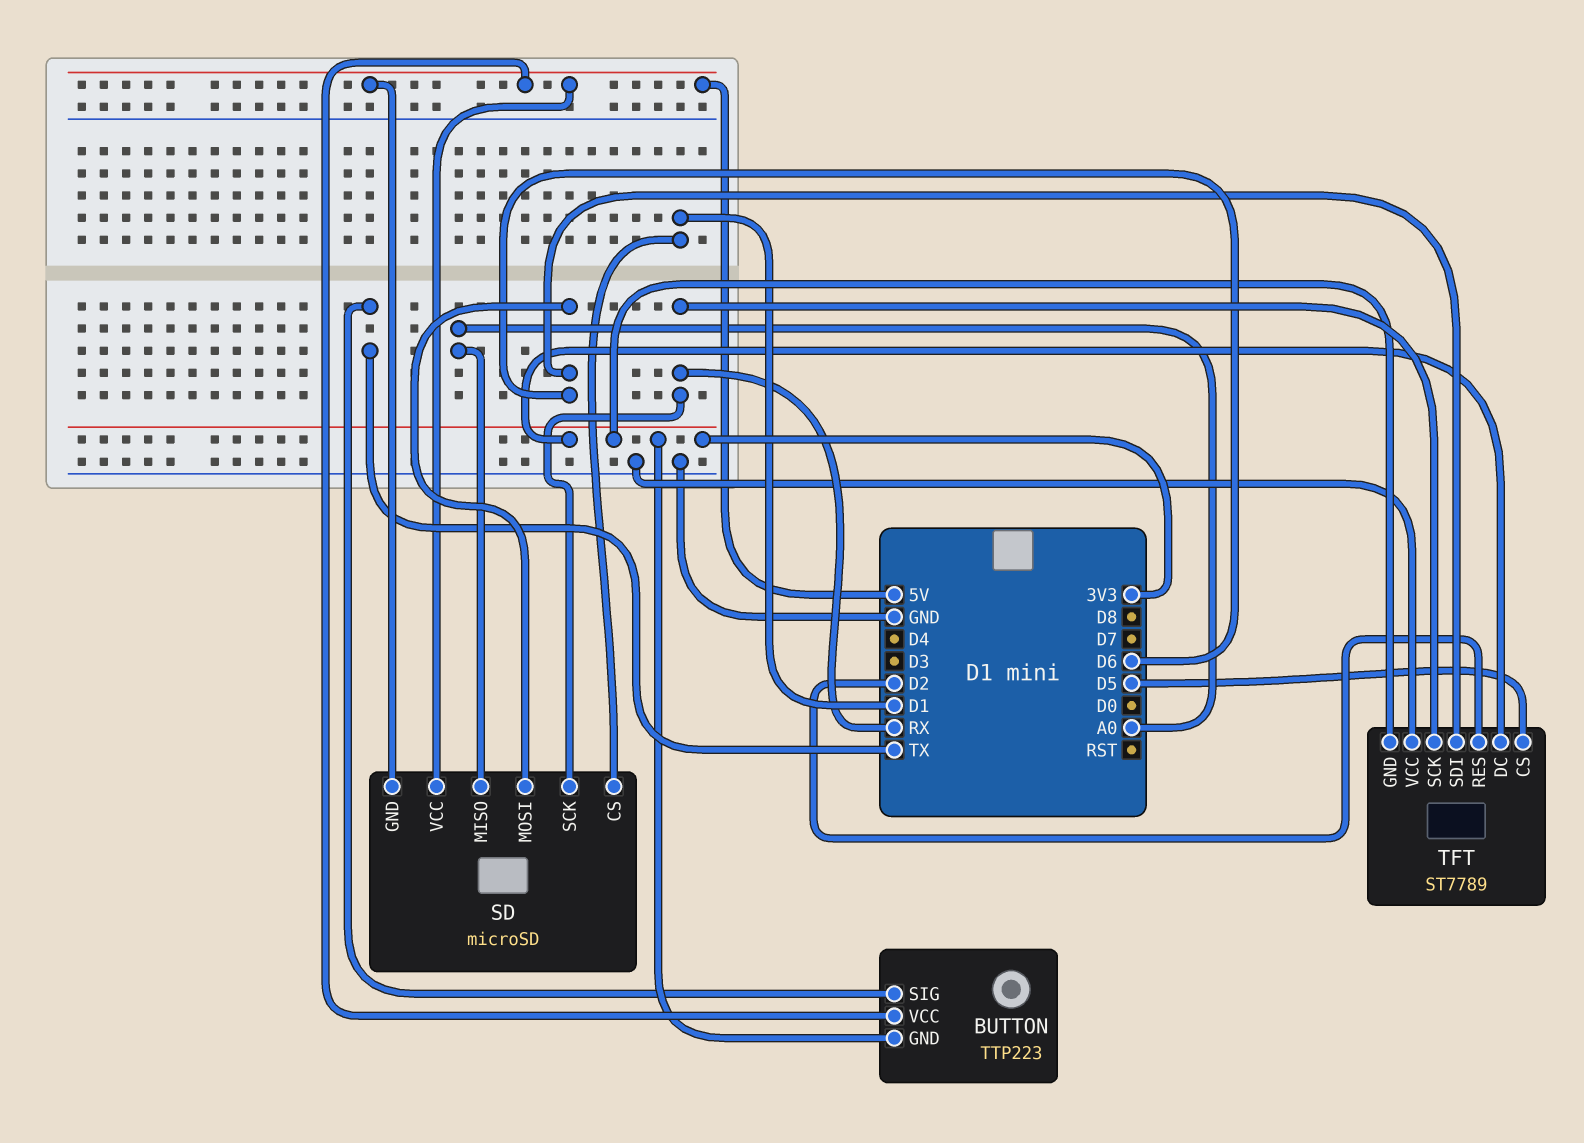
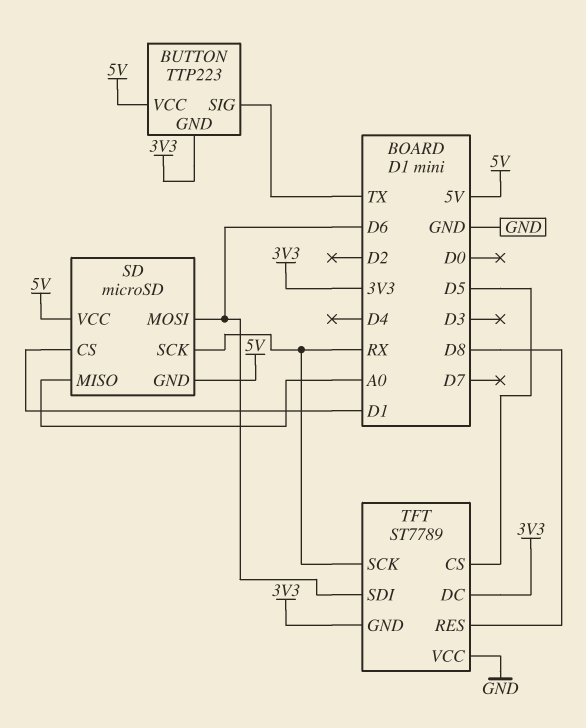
TFT pin RES: D2 -> D8

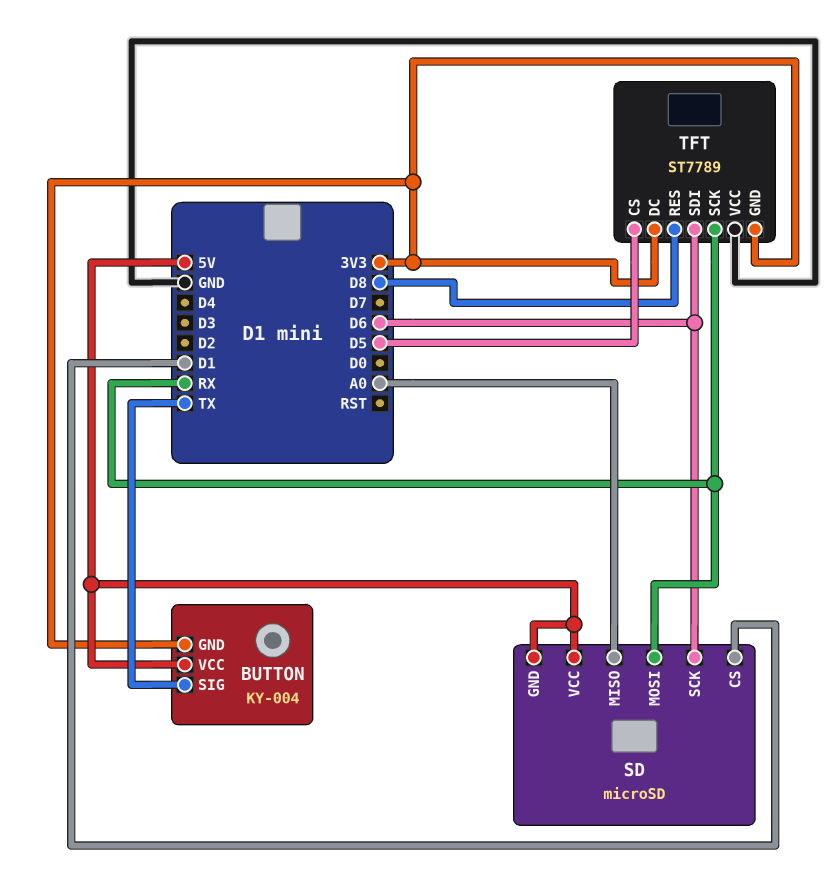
BUTTON: TTP223 -> KY-004
SD pin MOSI: D6 -> RX
SD pin SCK: RX -> D6

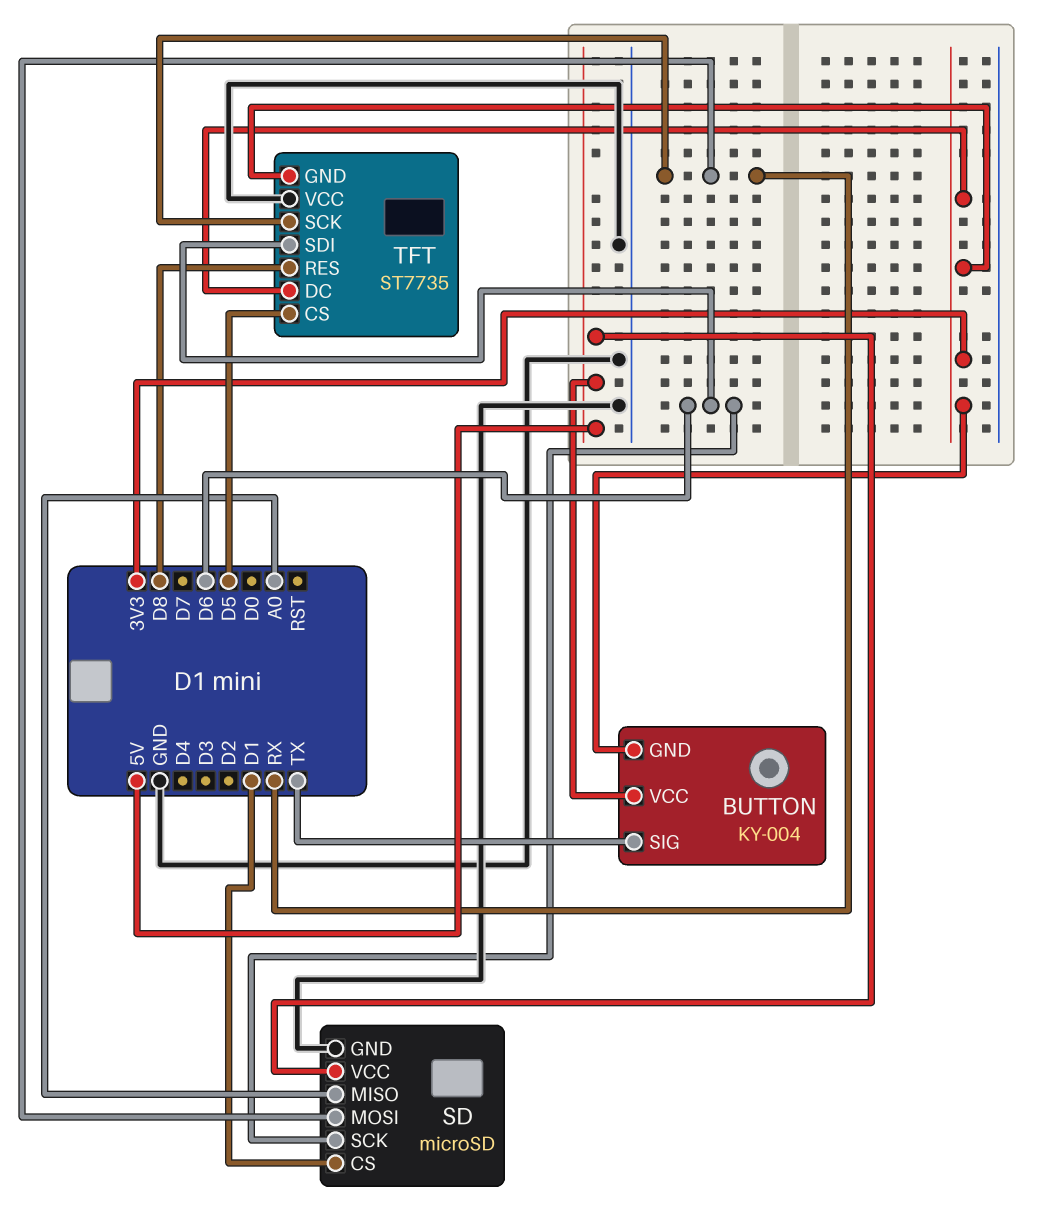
SD pin GND: 5V -> GND
TFT: ST7789 -> ST7735

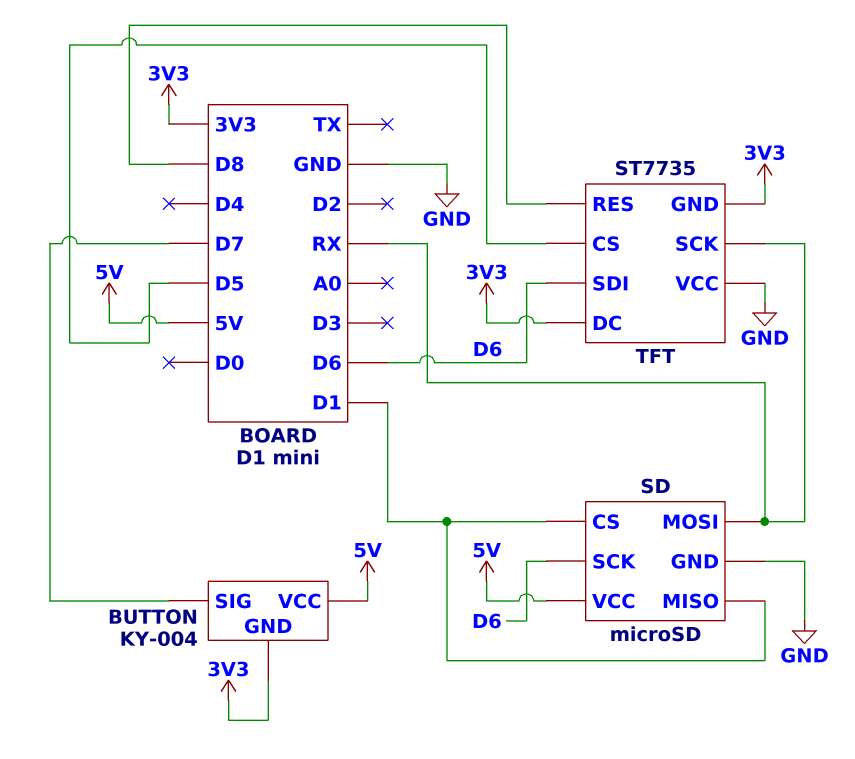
BUTTON pin SIG: TX -> D7
SD pin MISO: A0 -> D1

